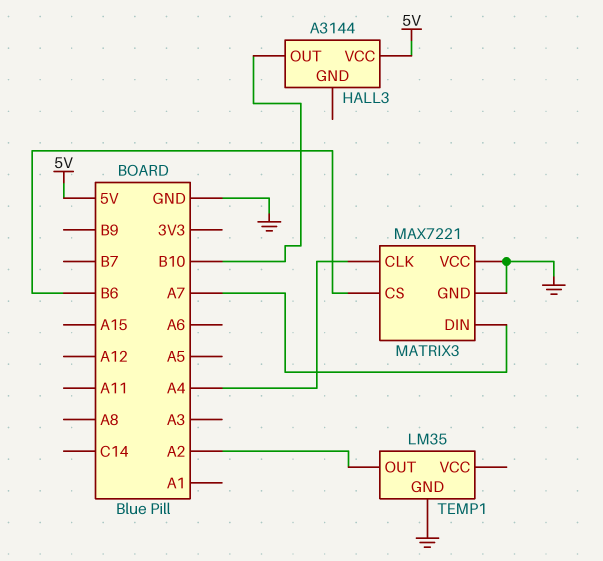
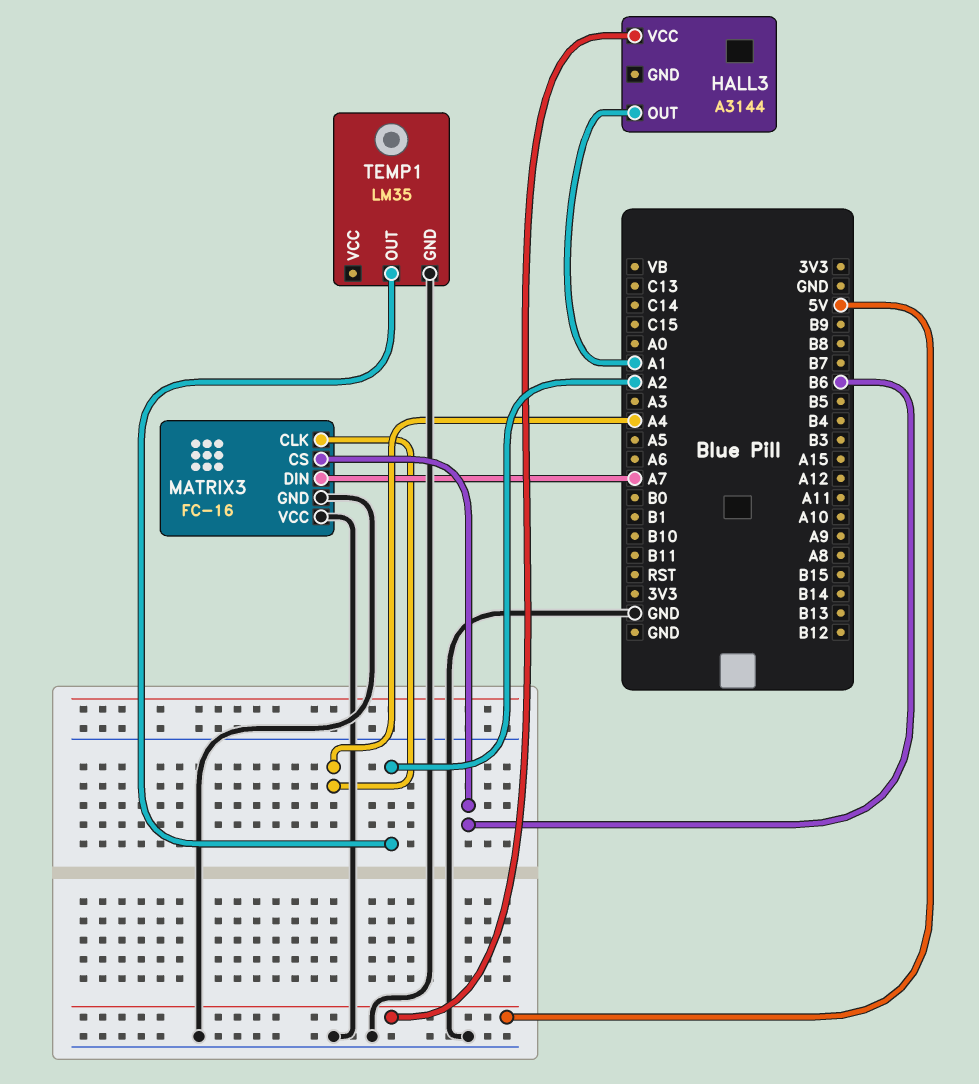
HALL3 pin OUT: B10 -> A1
MATRIX3: MAX7221 -> FC-16

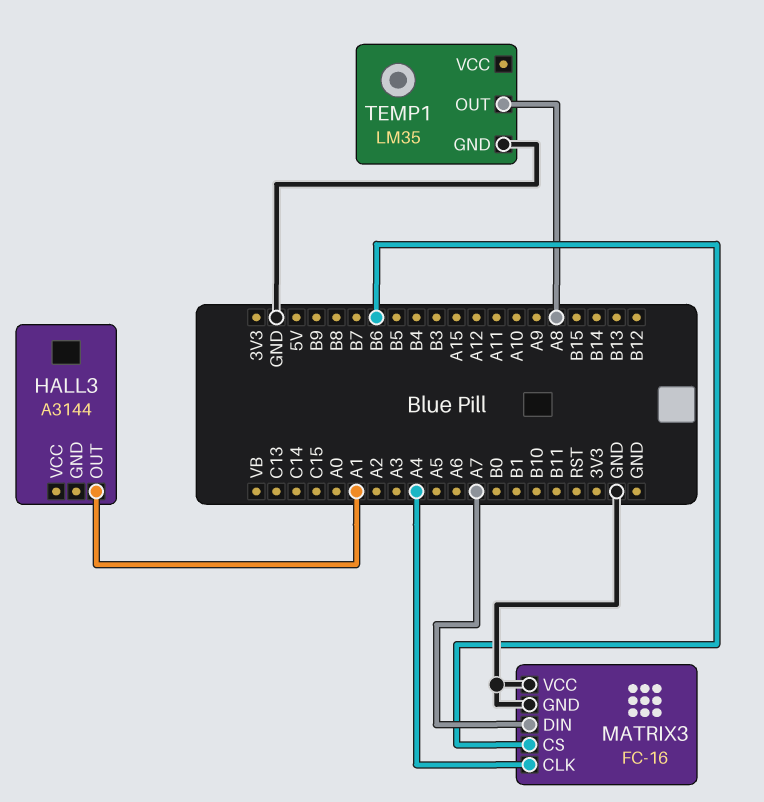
HALL3 pin VCC: 5V -> none
TEMP1 pin OUT: A2 -> A8

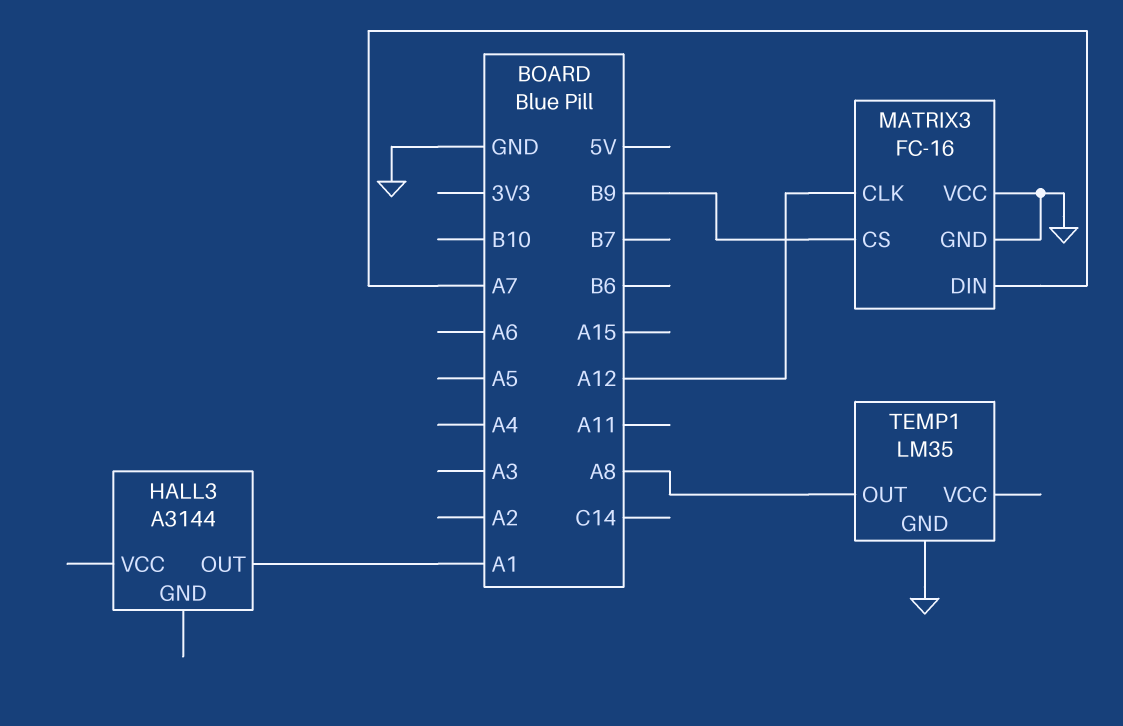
MATRIX3 pin CLK: A4 -> A12
MATRIX3 pin CS: B6 -> B9

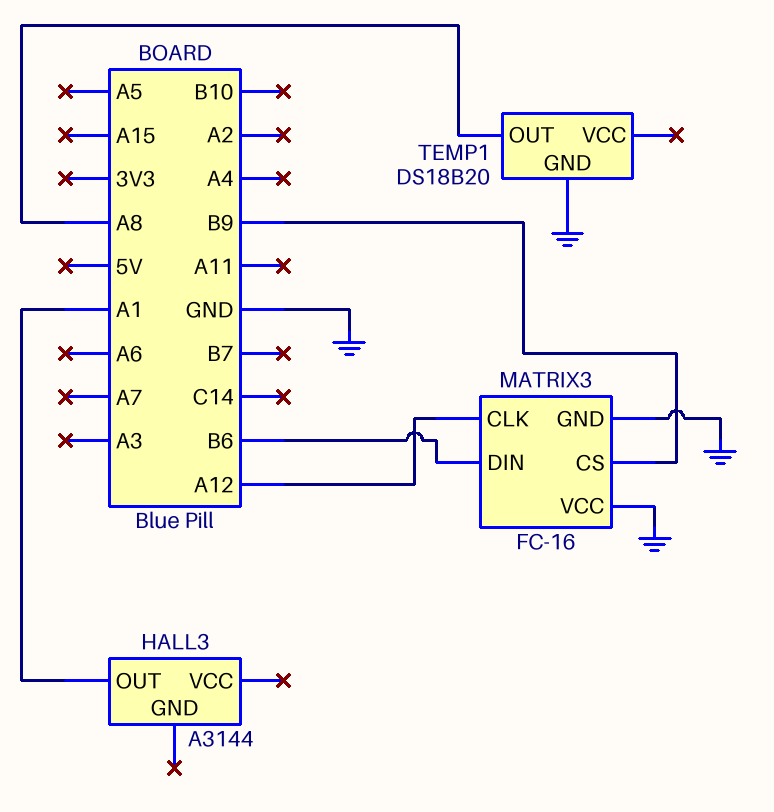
MATRIX3 pin DIN: A7 -> B6
TEMP1: LM35 -> DS18B20

